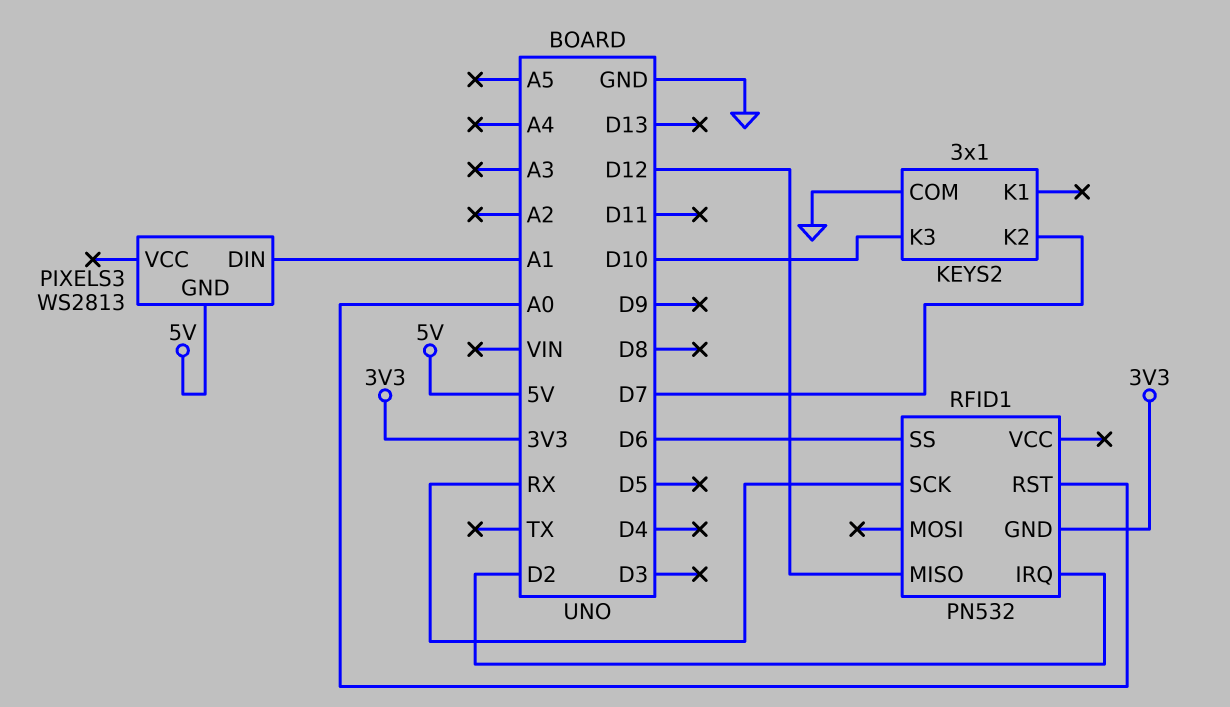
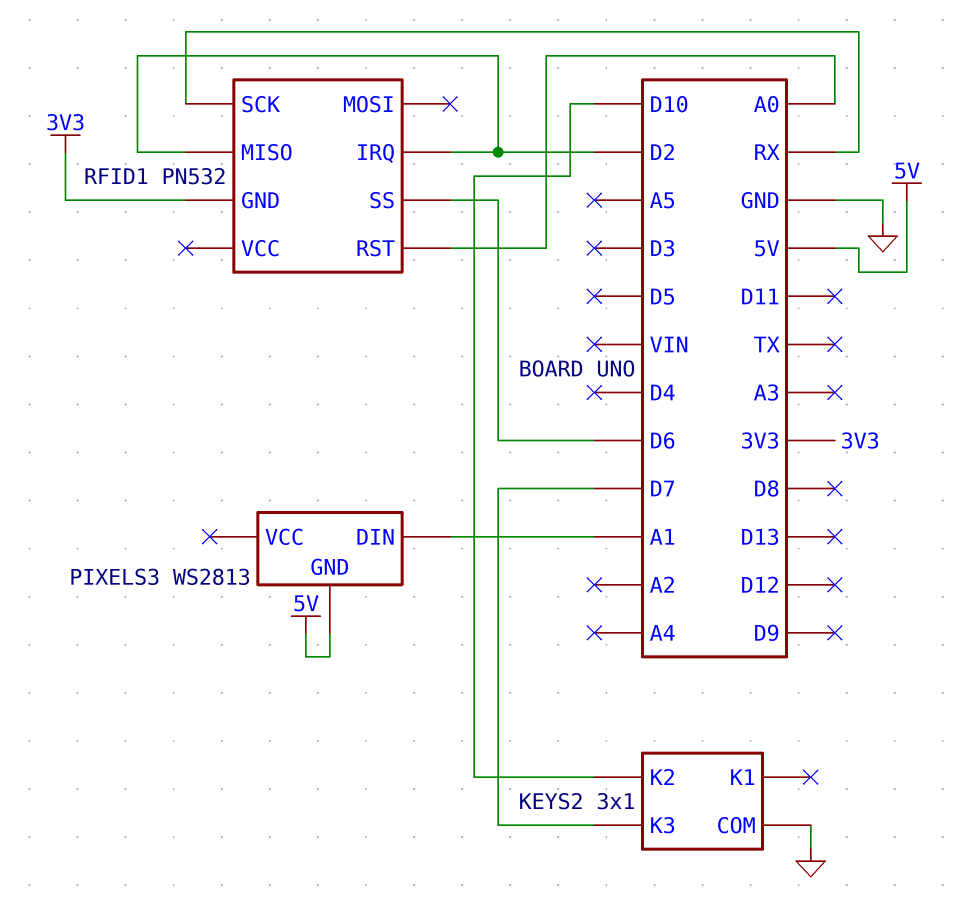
KEYS2 pin K2: D7 -> D10
KEYS2 pin K3: D10 -> D7
RFID1 pin MISO: D12 -> D2

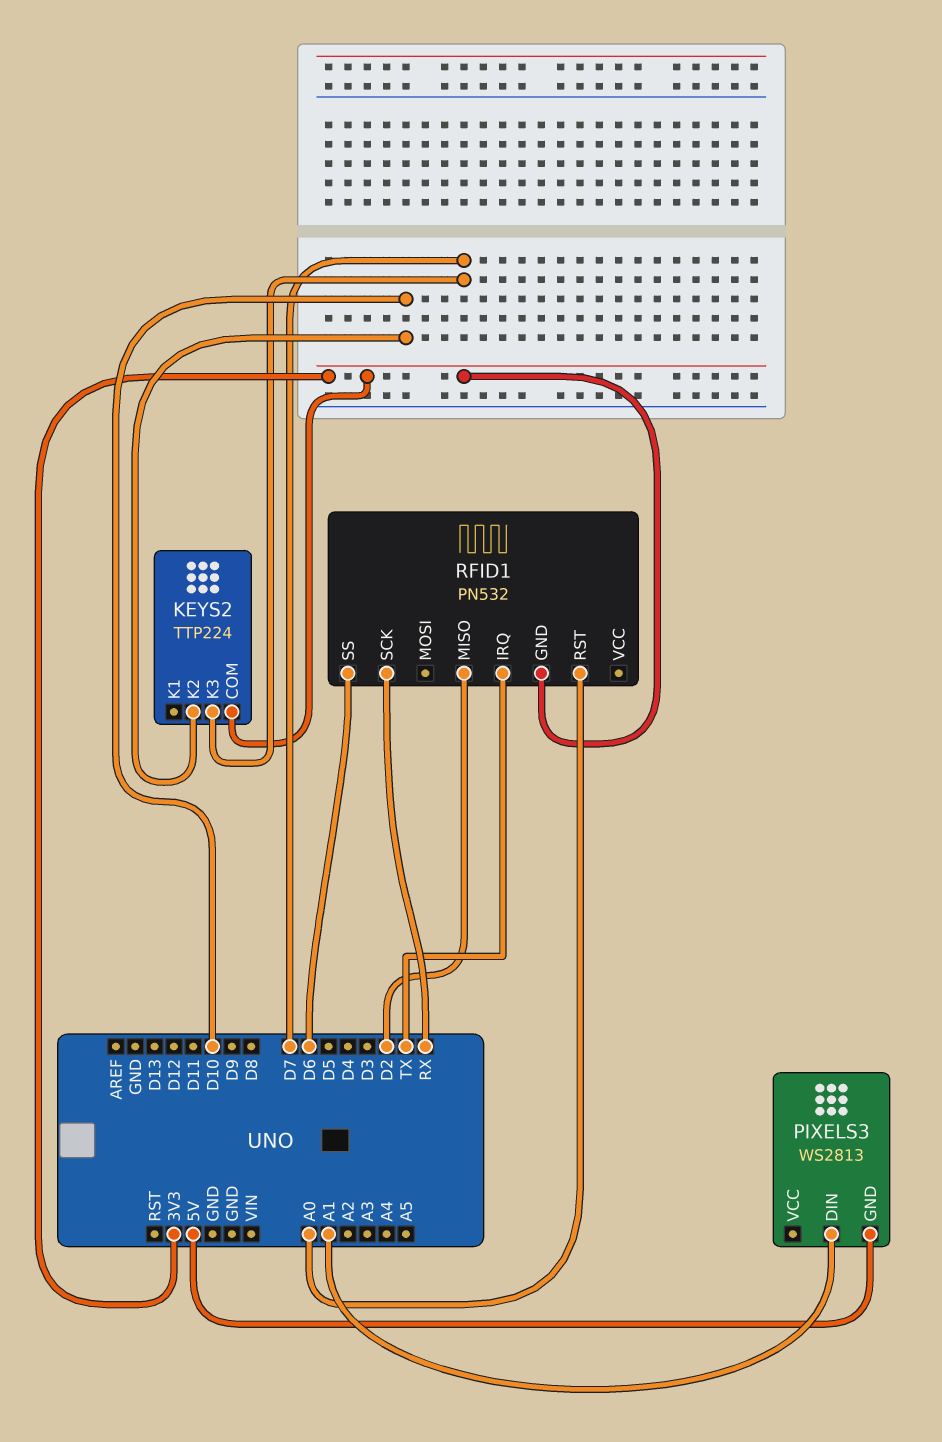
KEYS2: 3x1 -> TTP224
KEYS2 pin COM: GND -> 3V3
RFID1 pin IRQ: D2 -> TX

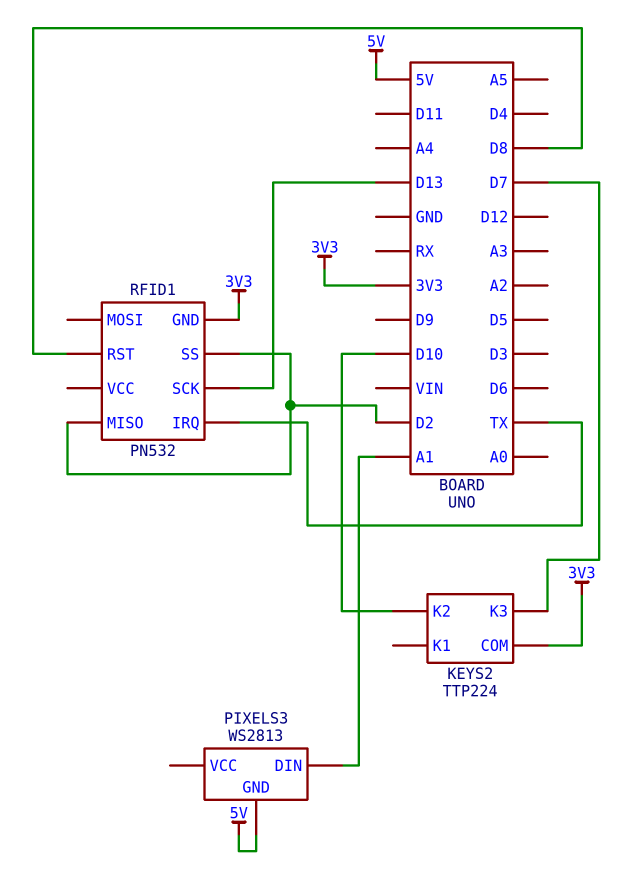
RFID1 pin RST: A0 -> D8
RFID1 pin SCK: RX -> D13
RFID1 pin SS: D6 -> D2

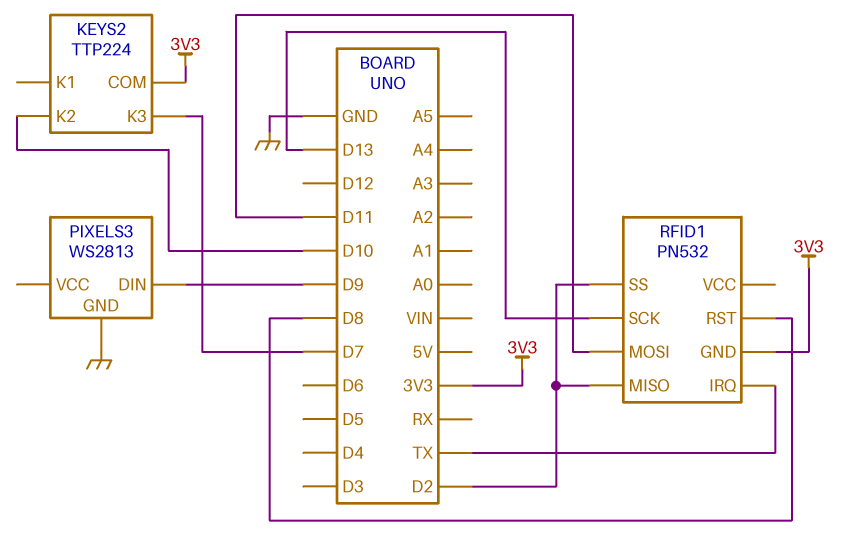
PIXELS3 pin DIN: A1 -> D9
PIXELS3 pin GND: 5V -> GND
RFID1 pin MOSI: none -> D11

